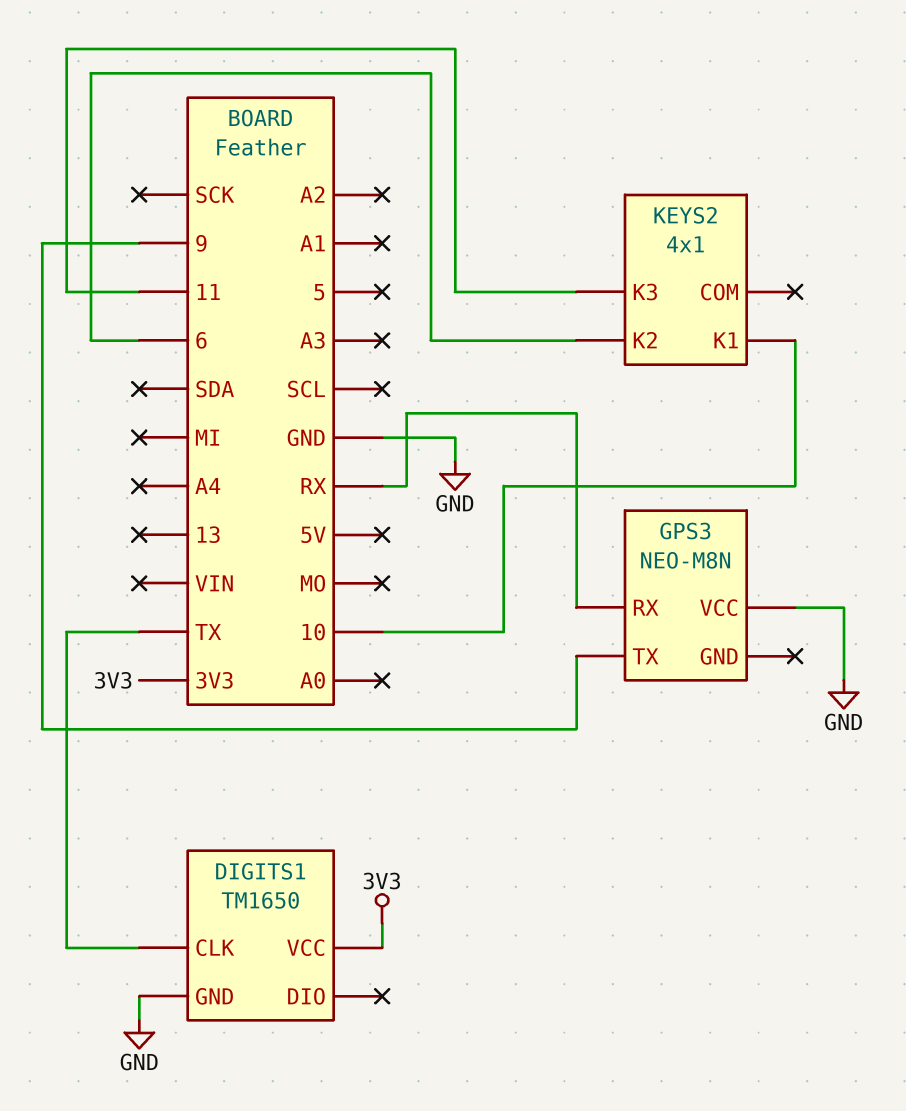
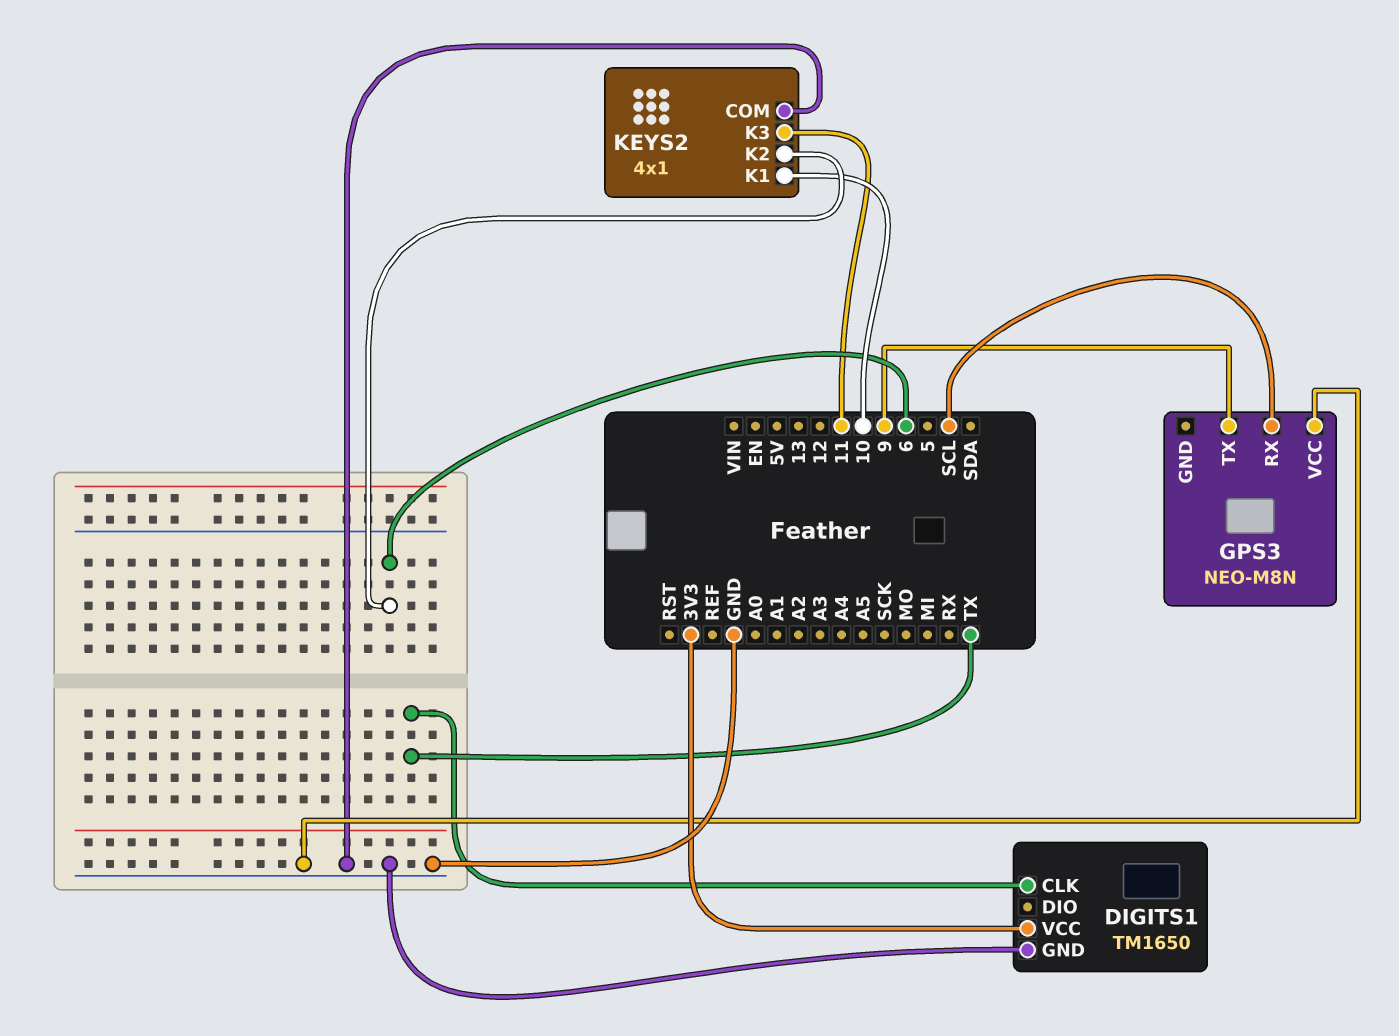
GPS3 pin RX: RX -> SCL
KEYS2 pin COM: none -> GND

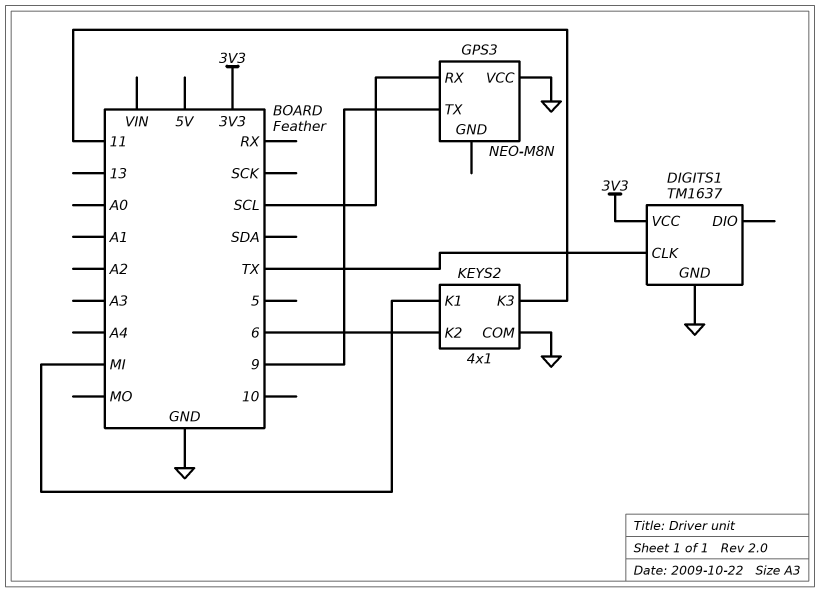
DIGITS1: TM1650 -> TM1637
KEYS2 pin K1: 10 -> MI

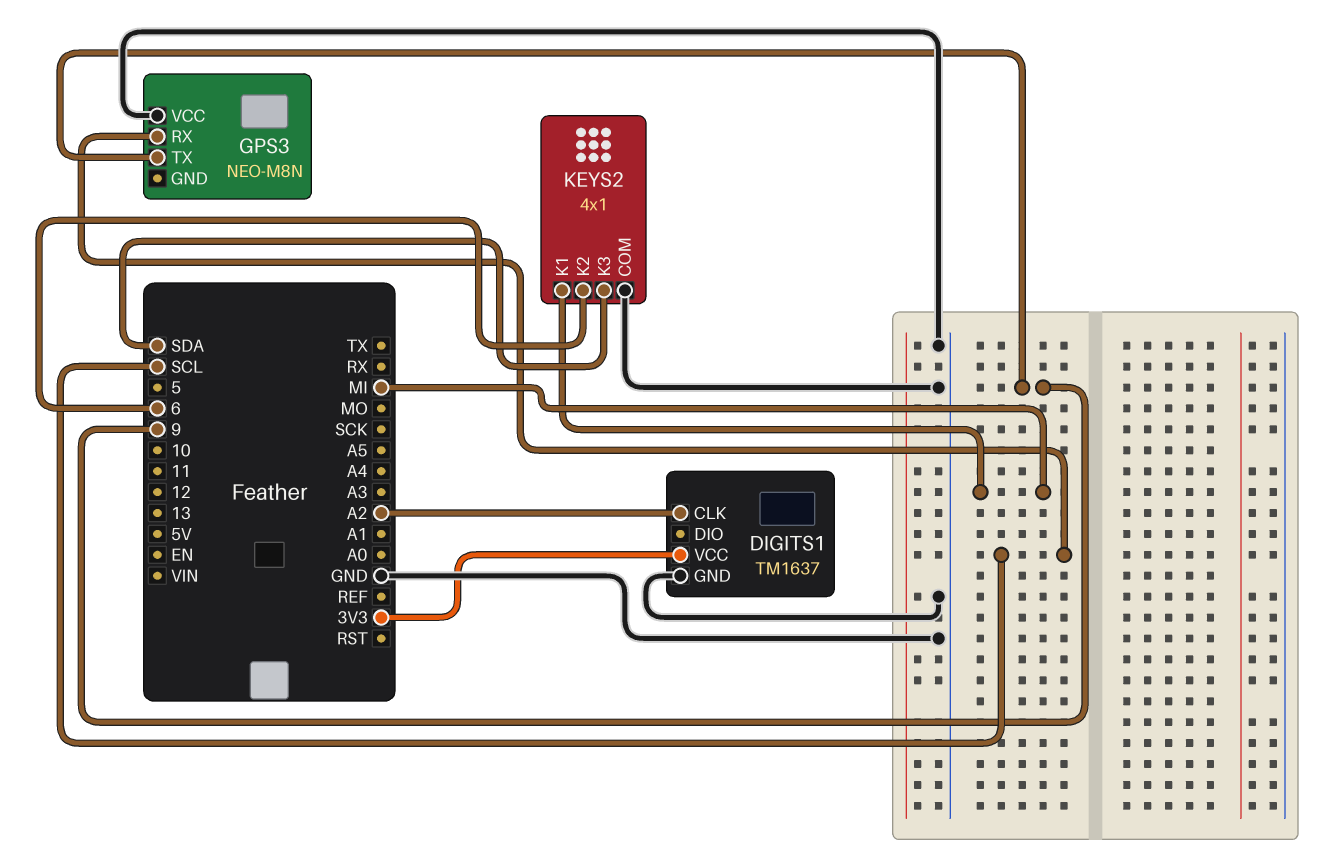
DIGITS1 pin CLK: TX -> A2
KEYS2 pin K3: 11 -> SDA

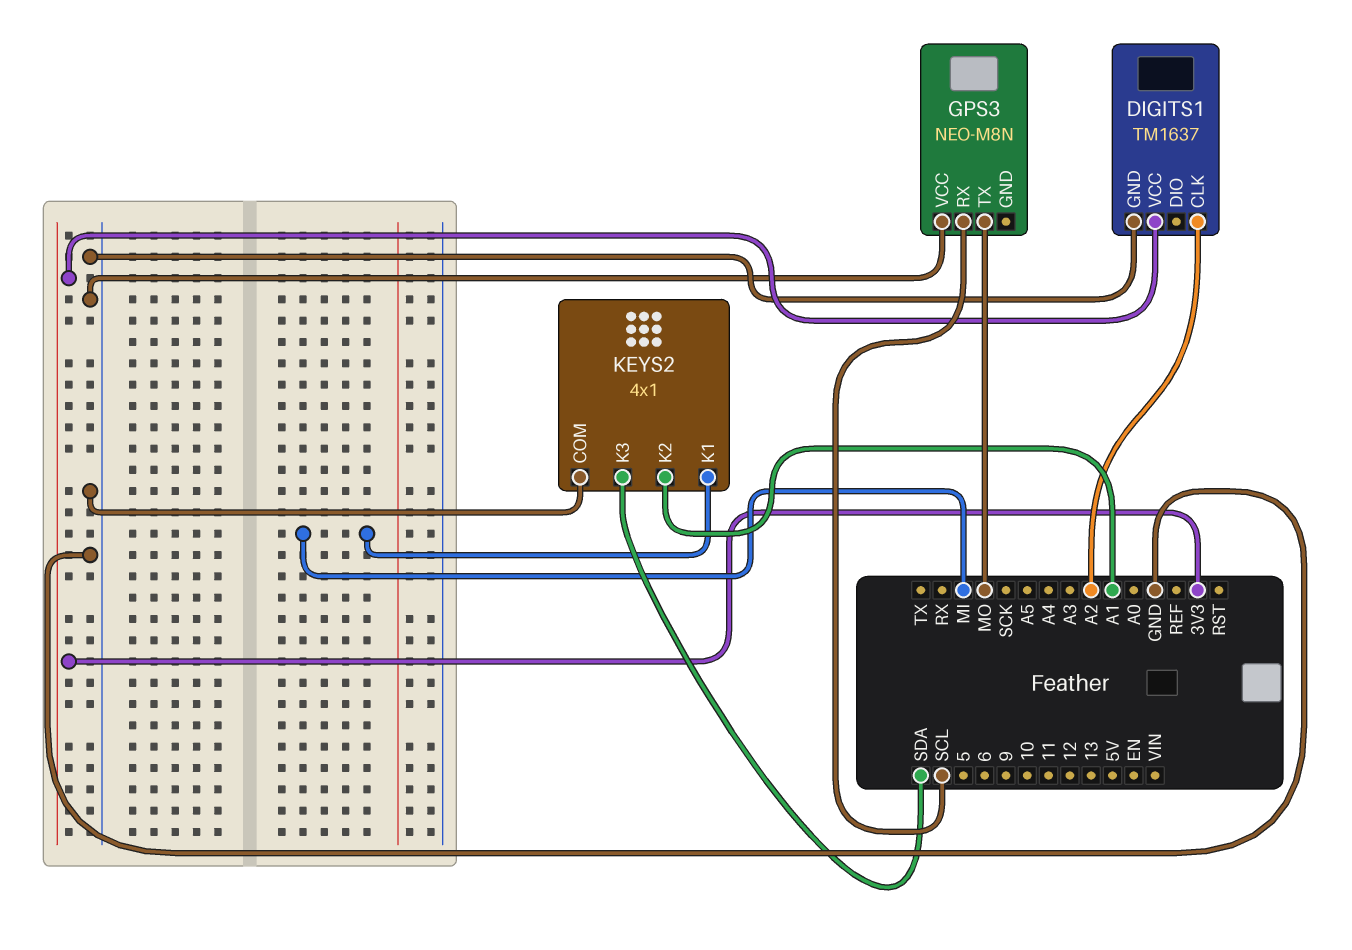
GPS3 pin TX: 9 -> MO
KEYS2 pin K2: 6 -> A1

